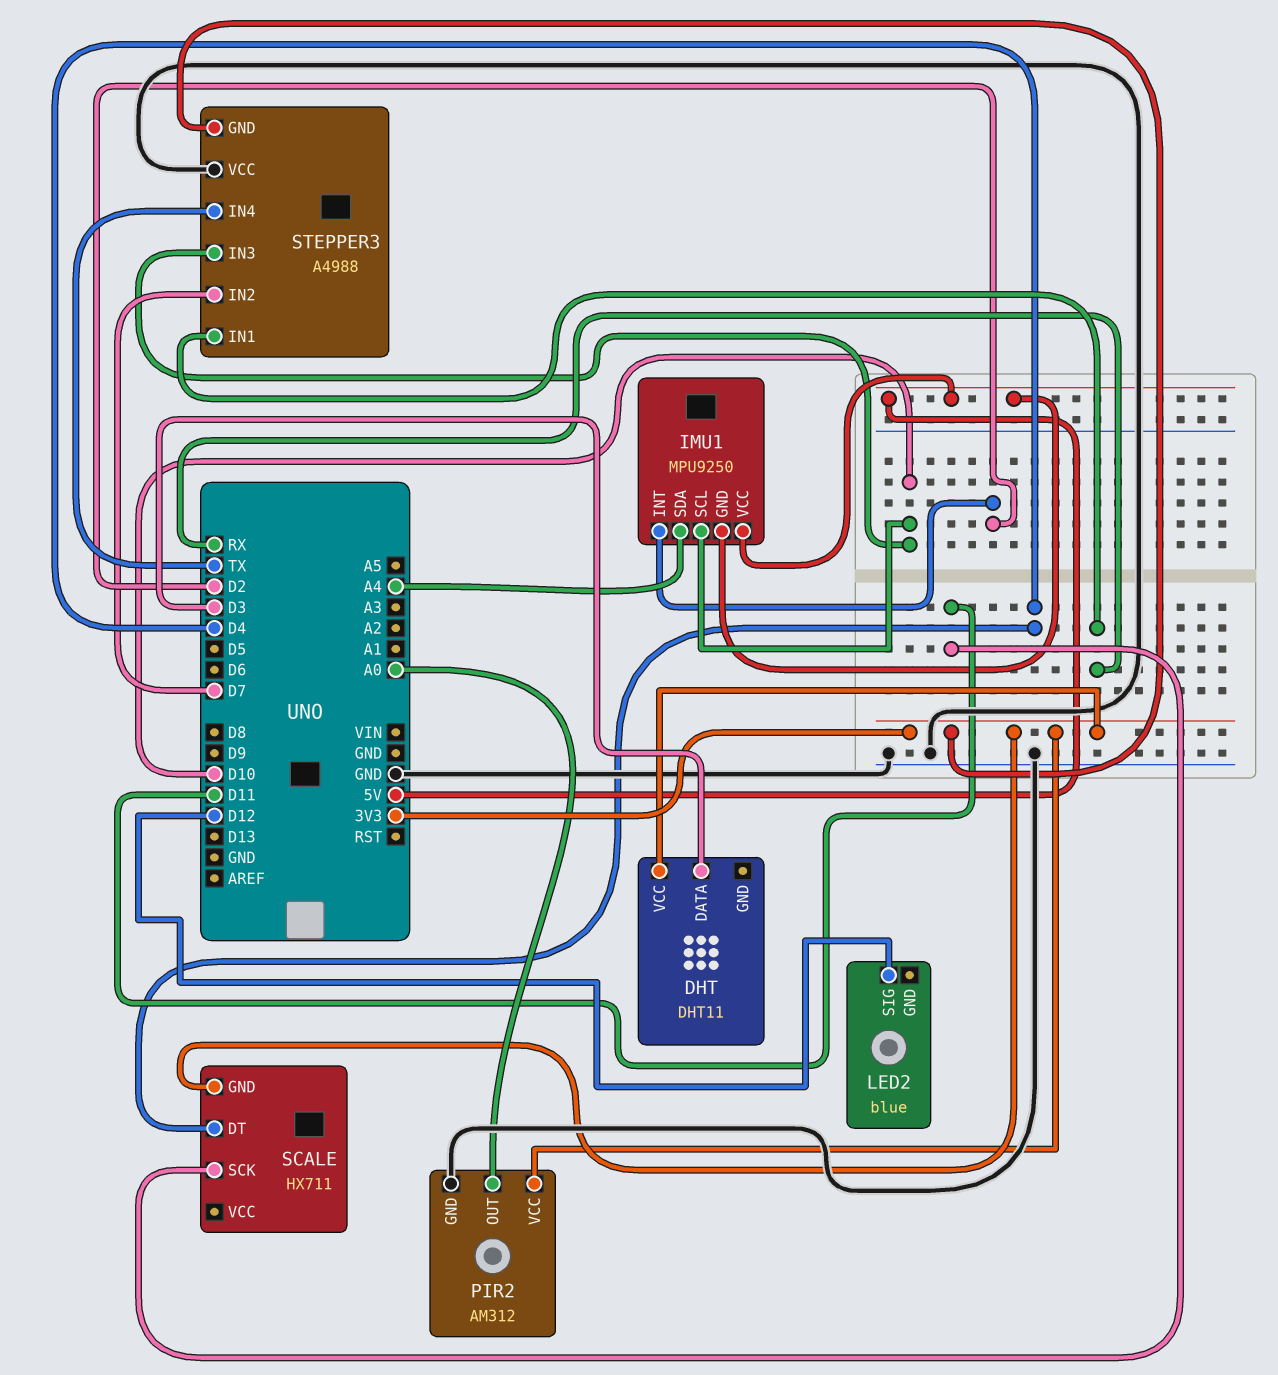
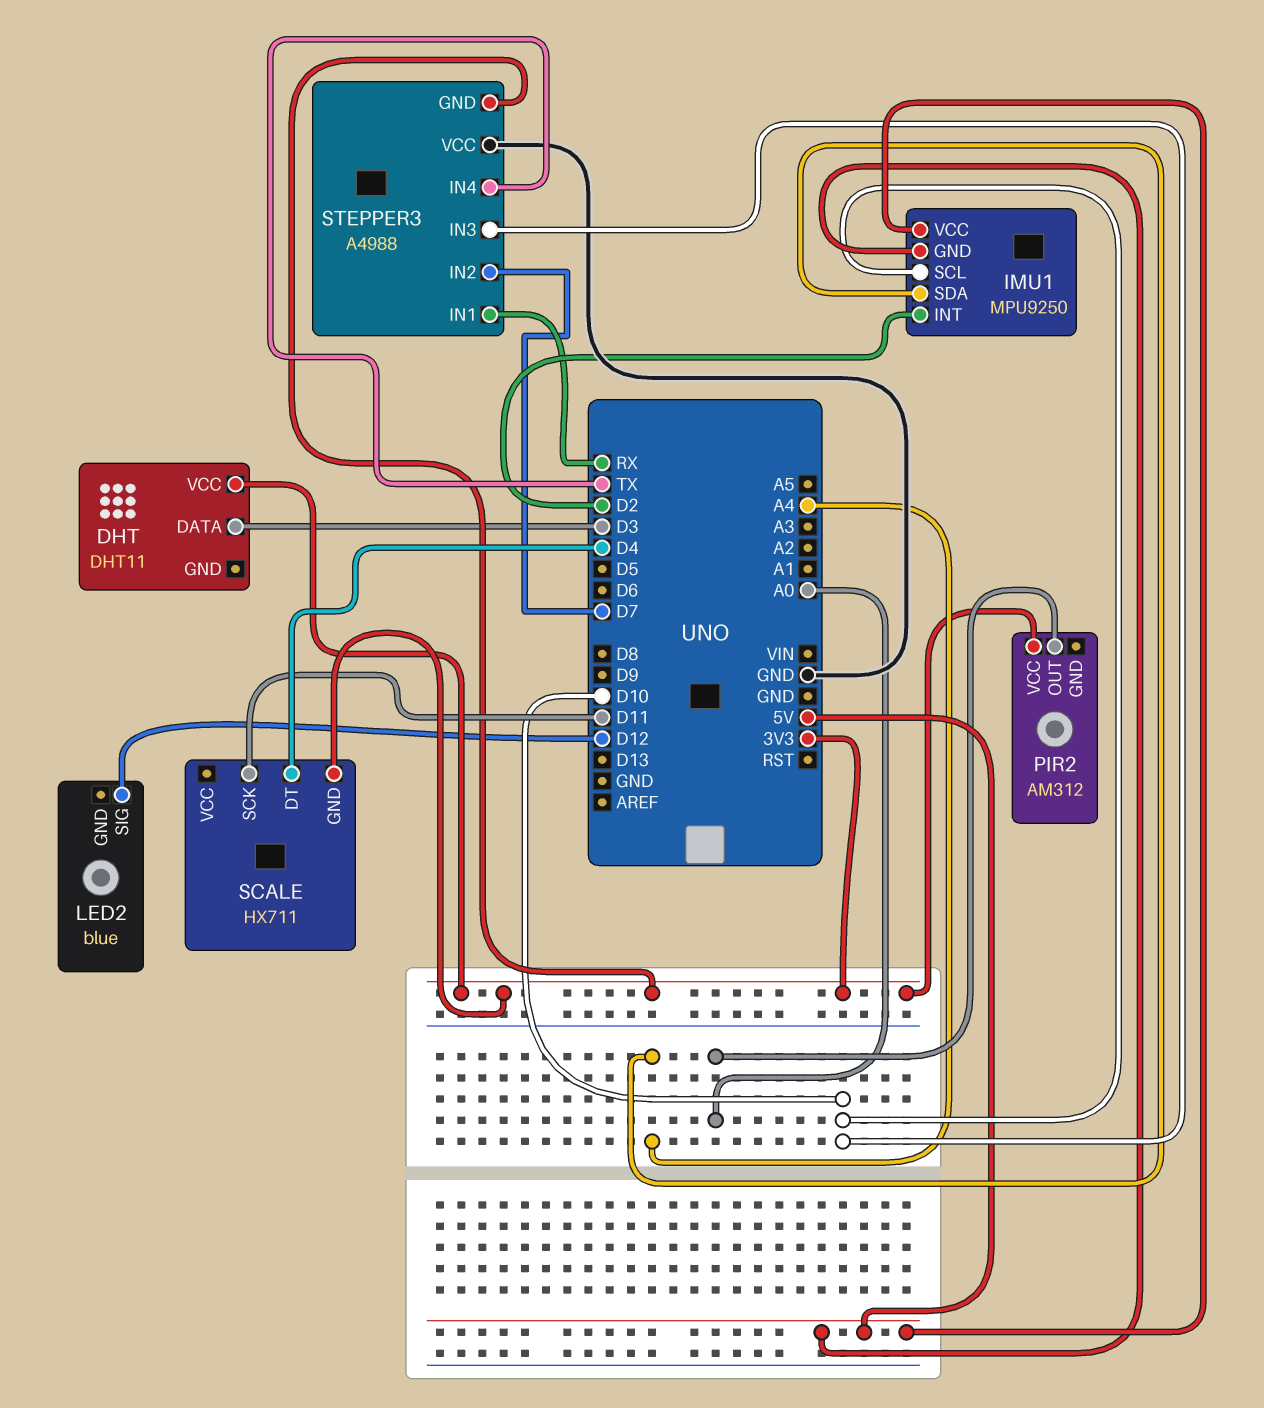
PIR2 pin GND: GND -> none

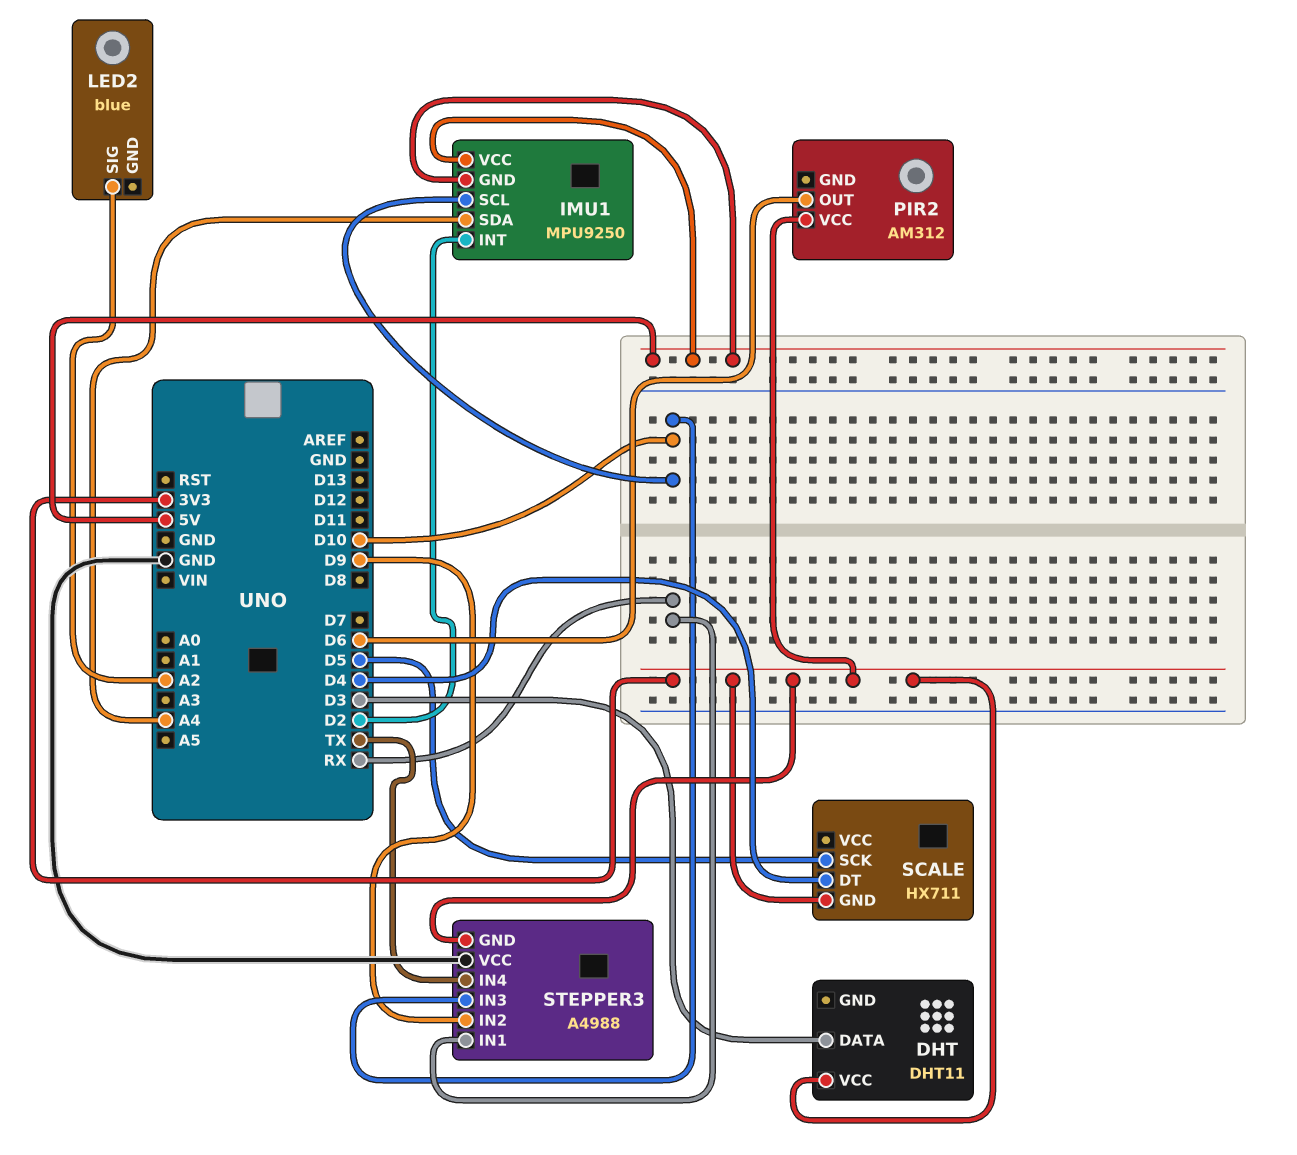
LED2 pin SIG: D12 -> A2
PIR2 pin OUT: A0 -> D6
SCALE pin SCK: D11 -> D5
STEPPER3 pin IN2: D7 -> D9

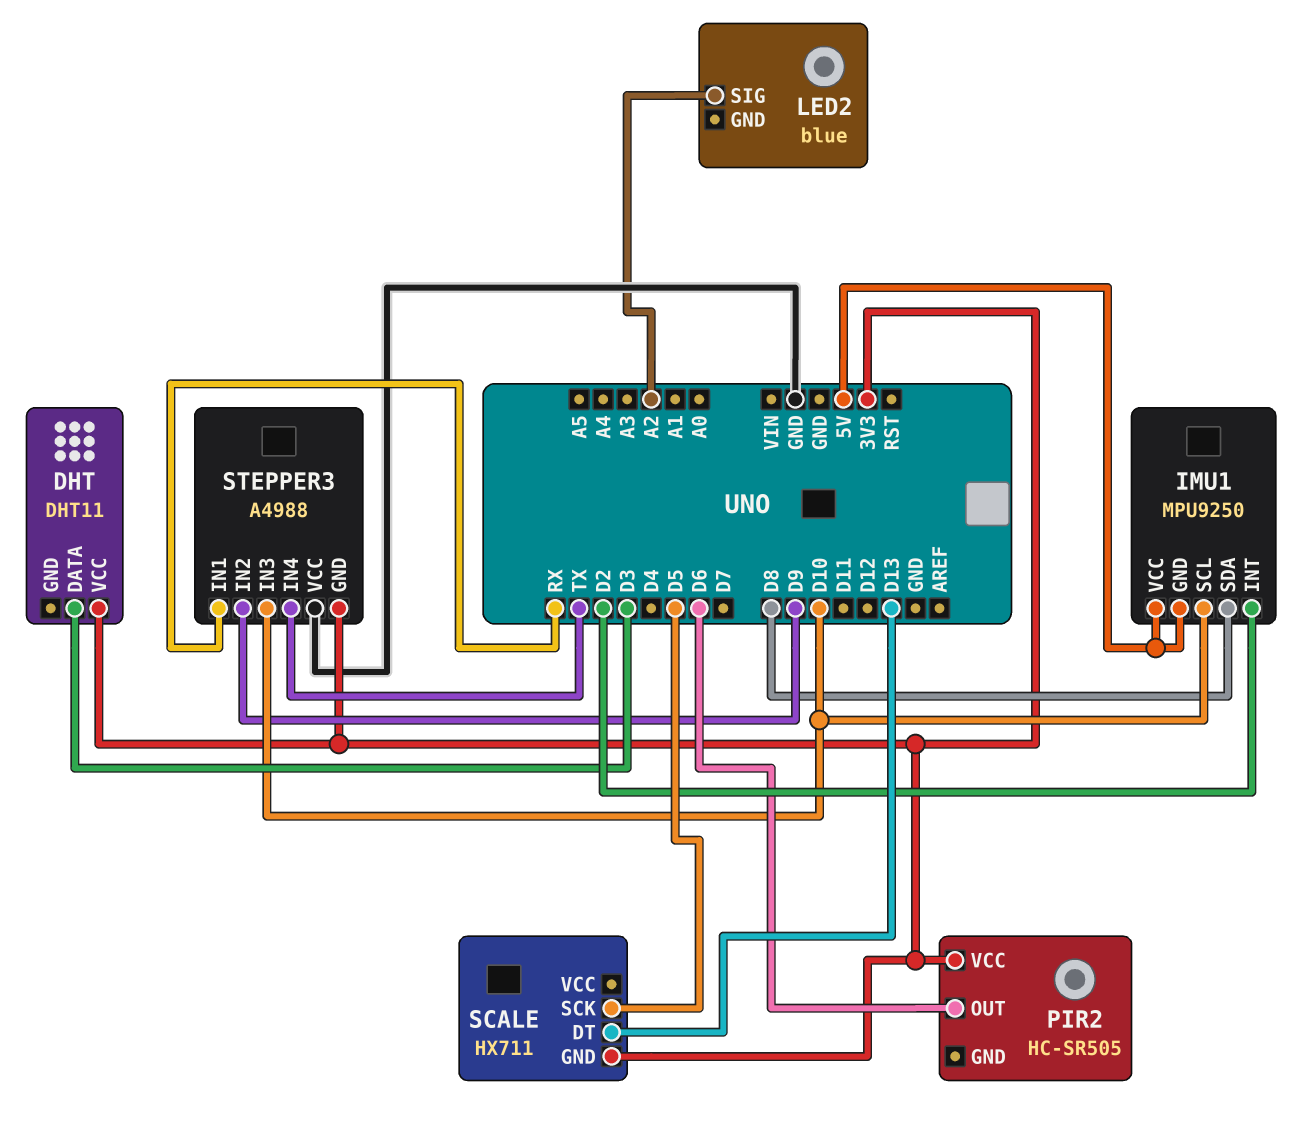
IMU1 pin SDA: A4 -> D8
PIR2: AM312 -> HC-SR505
SCALE pin DT: D4 -> D13

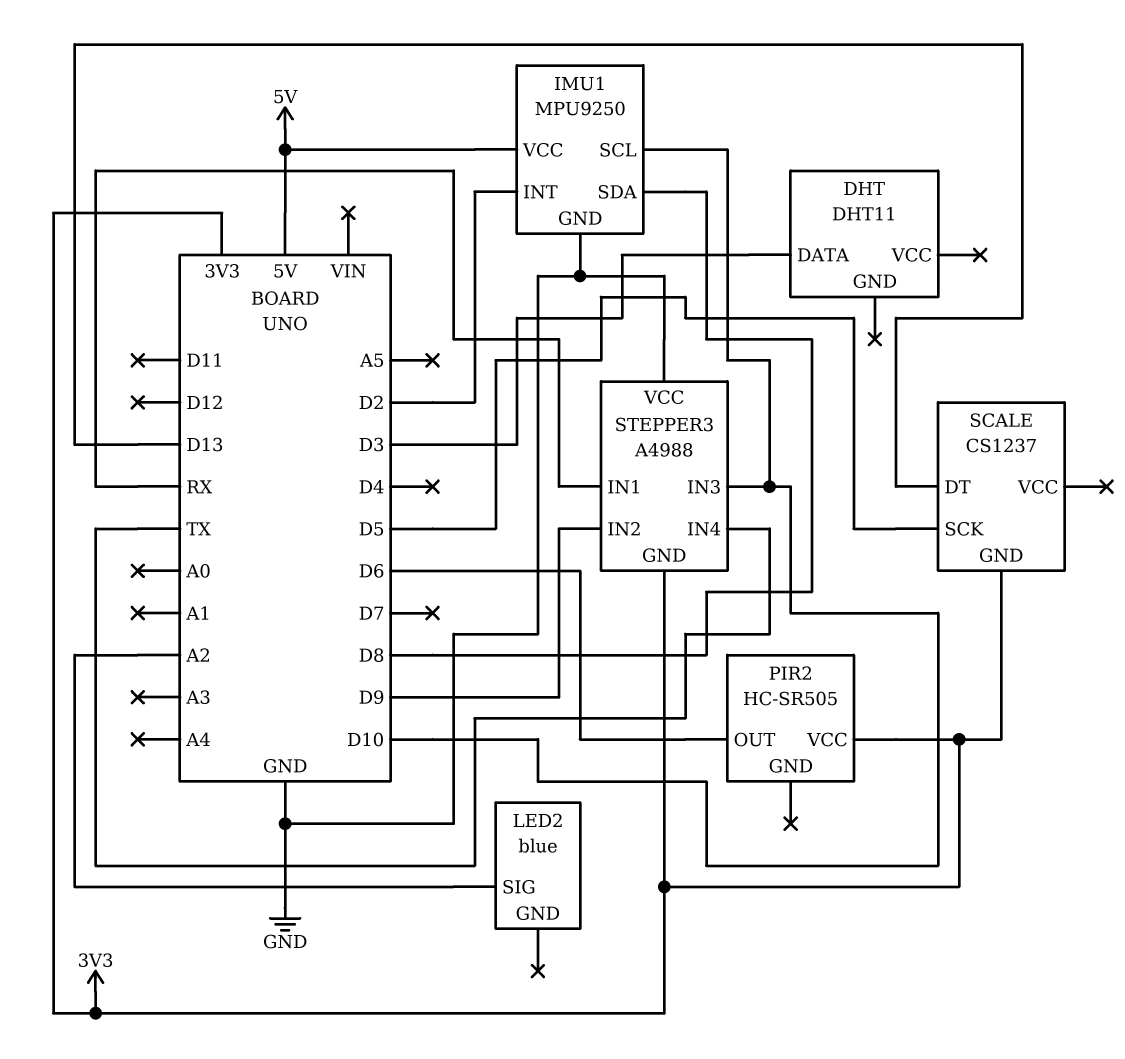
DHT pin VCC: 3V3 -> none
IMU1 pin GND: 5V -> GND
SCALE: HX711 -> CS1237

